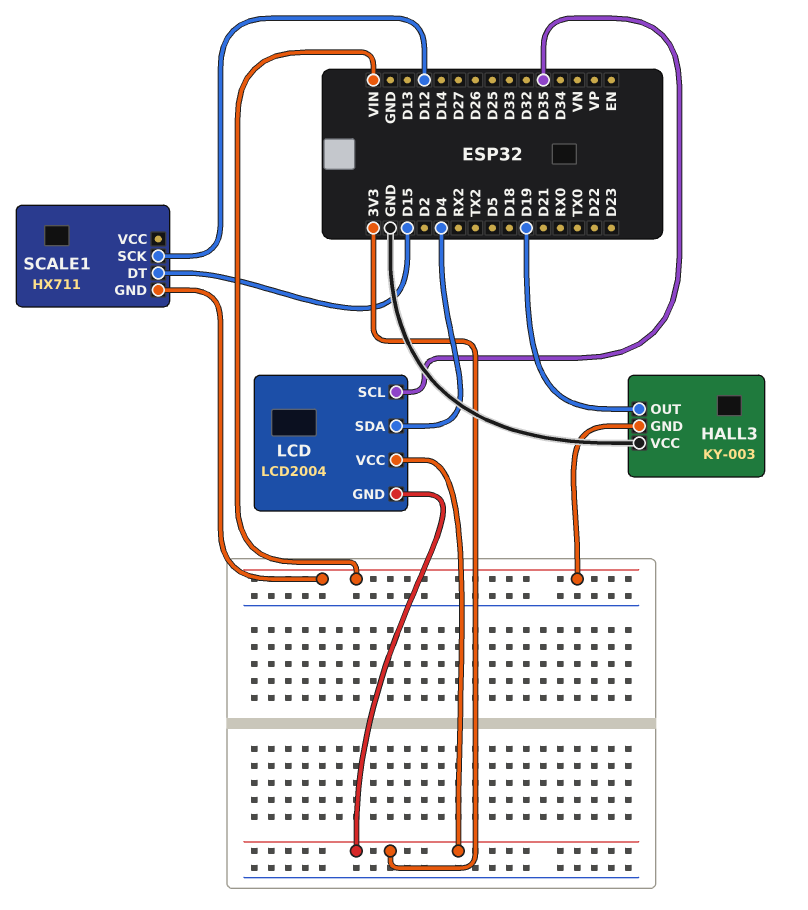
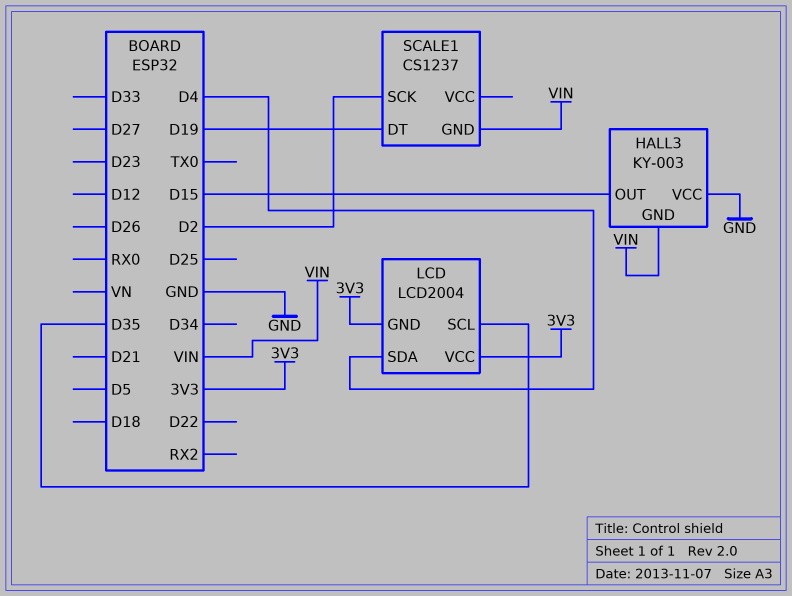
HALL3 pin OUT: D19 -> D15
SCALE1: HX711 -> CS1237
SCALE1 pin DT: D15 -> D19
SCALE1 pin SCK: D12 -> D2

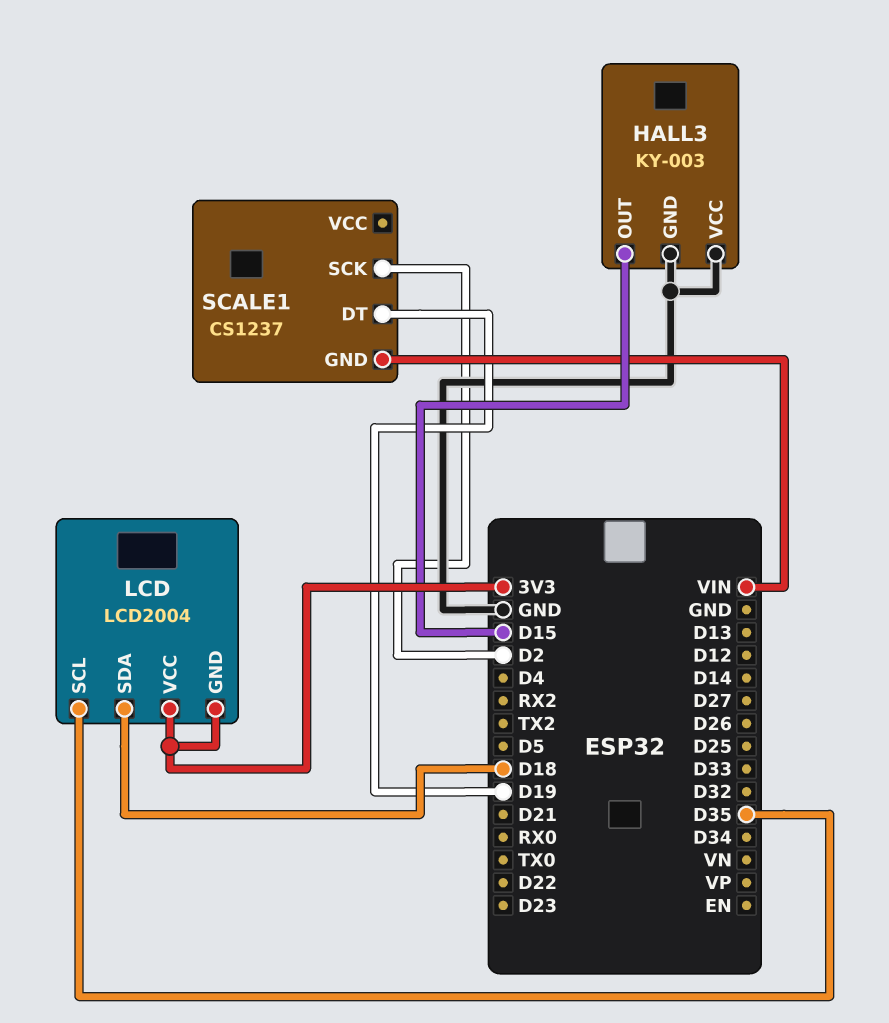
HALL3 pin GND: VIN -> GND
LCD pin SDA: D4 -> D18

